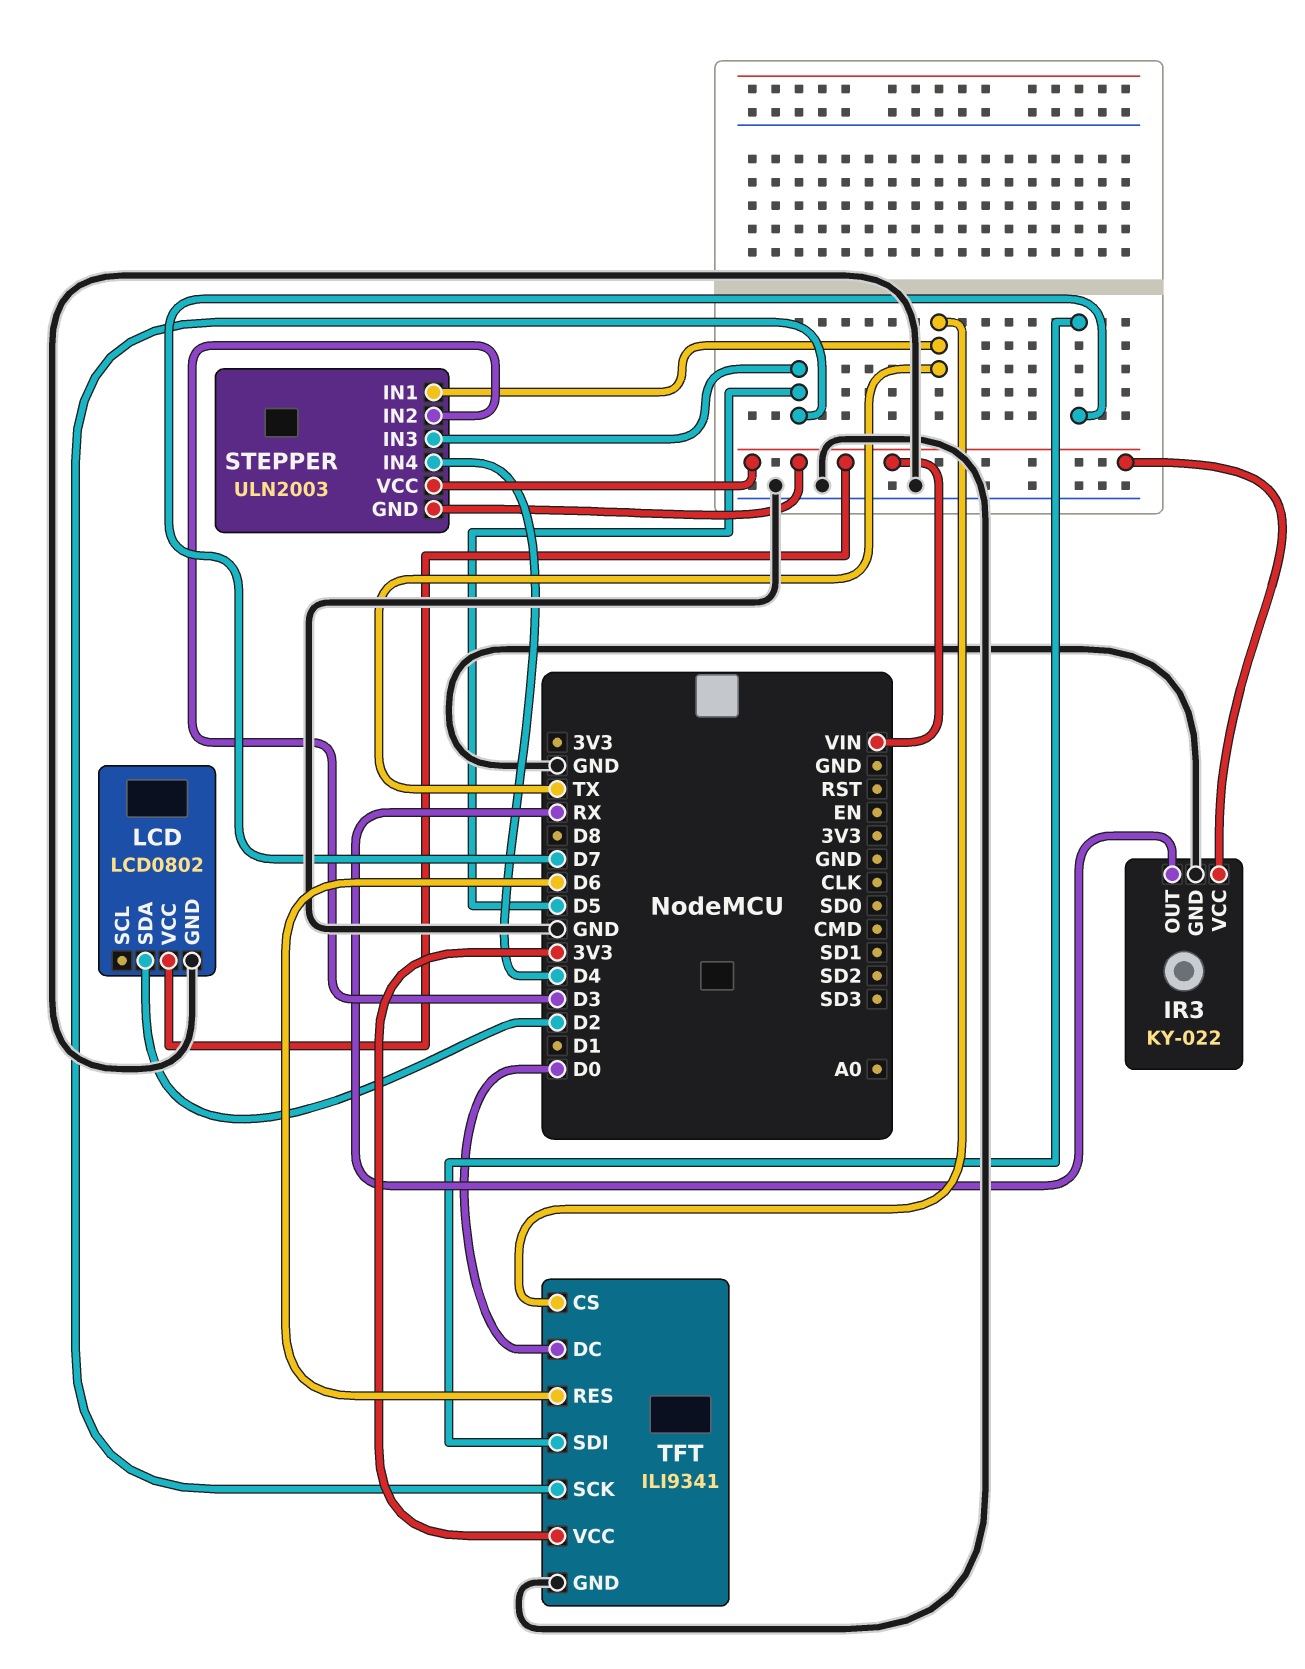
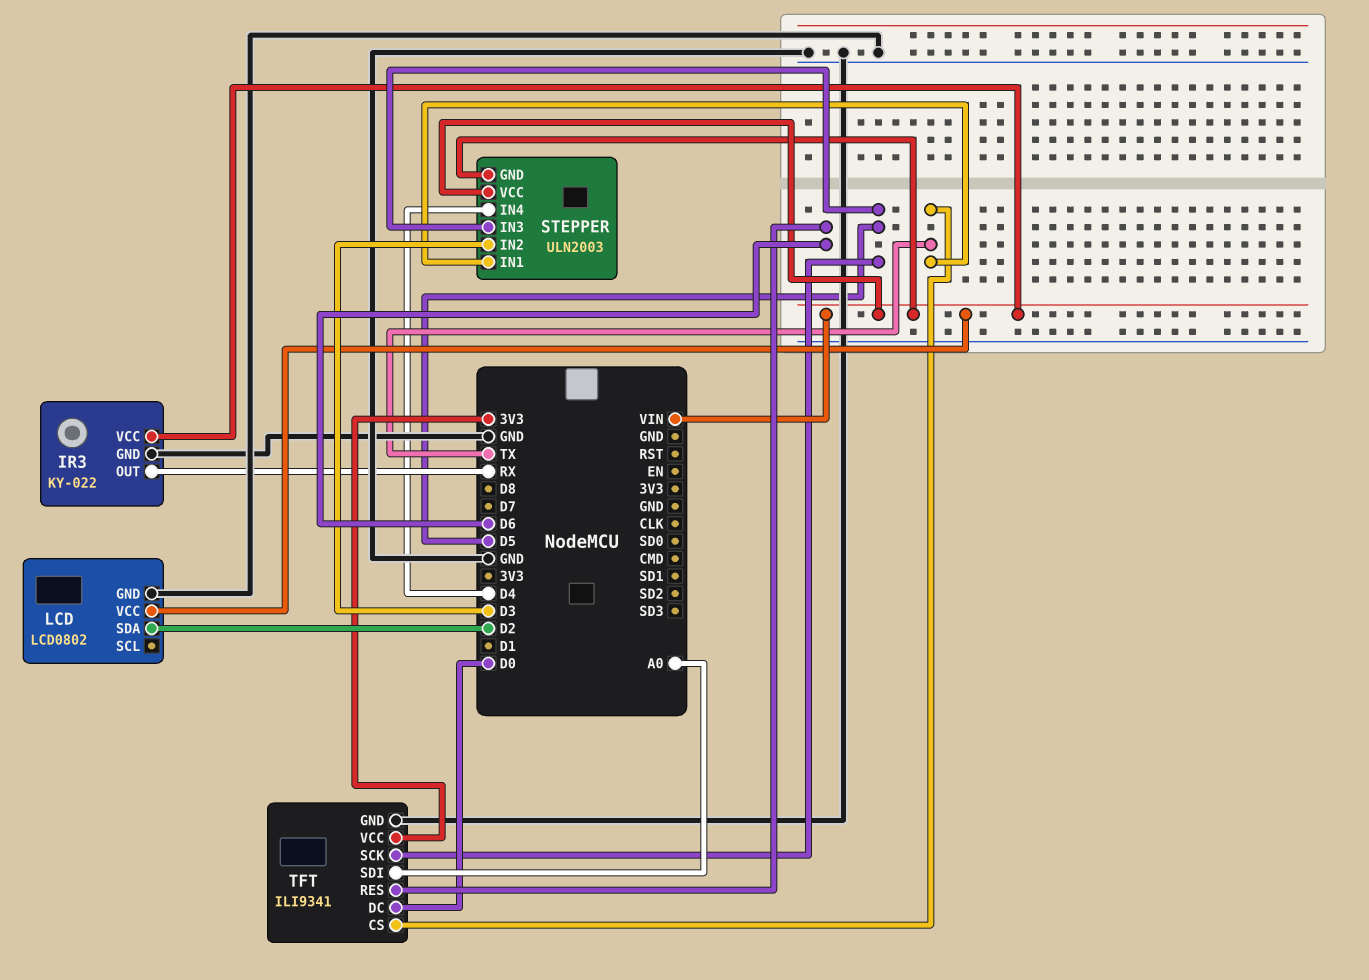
TFT pin SDI: D7 -> A0

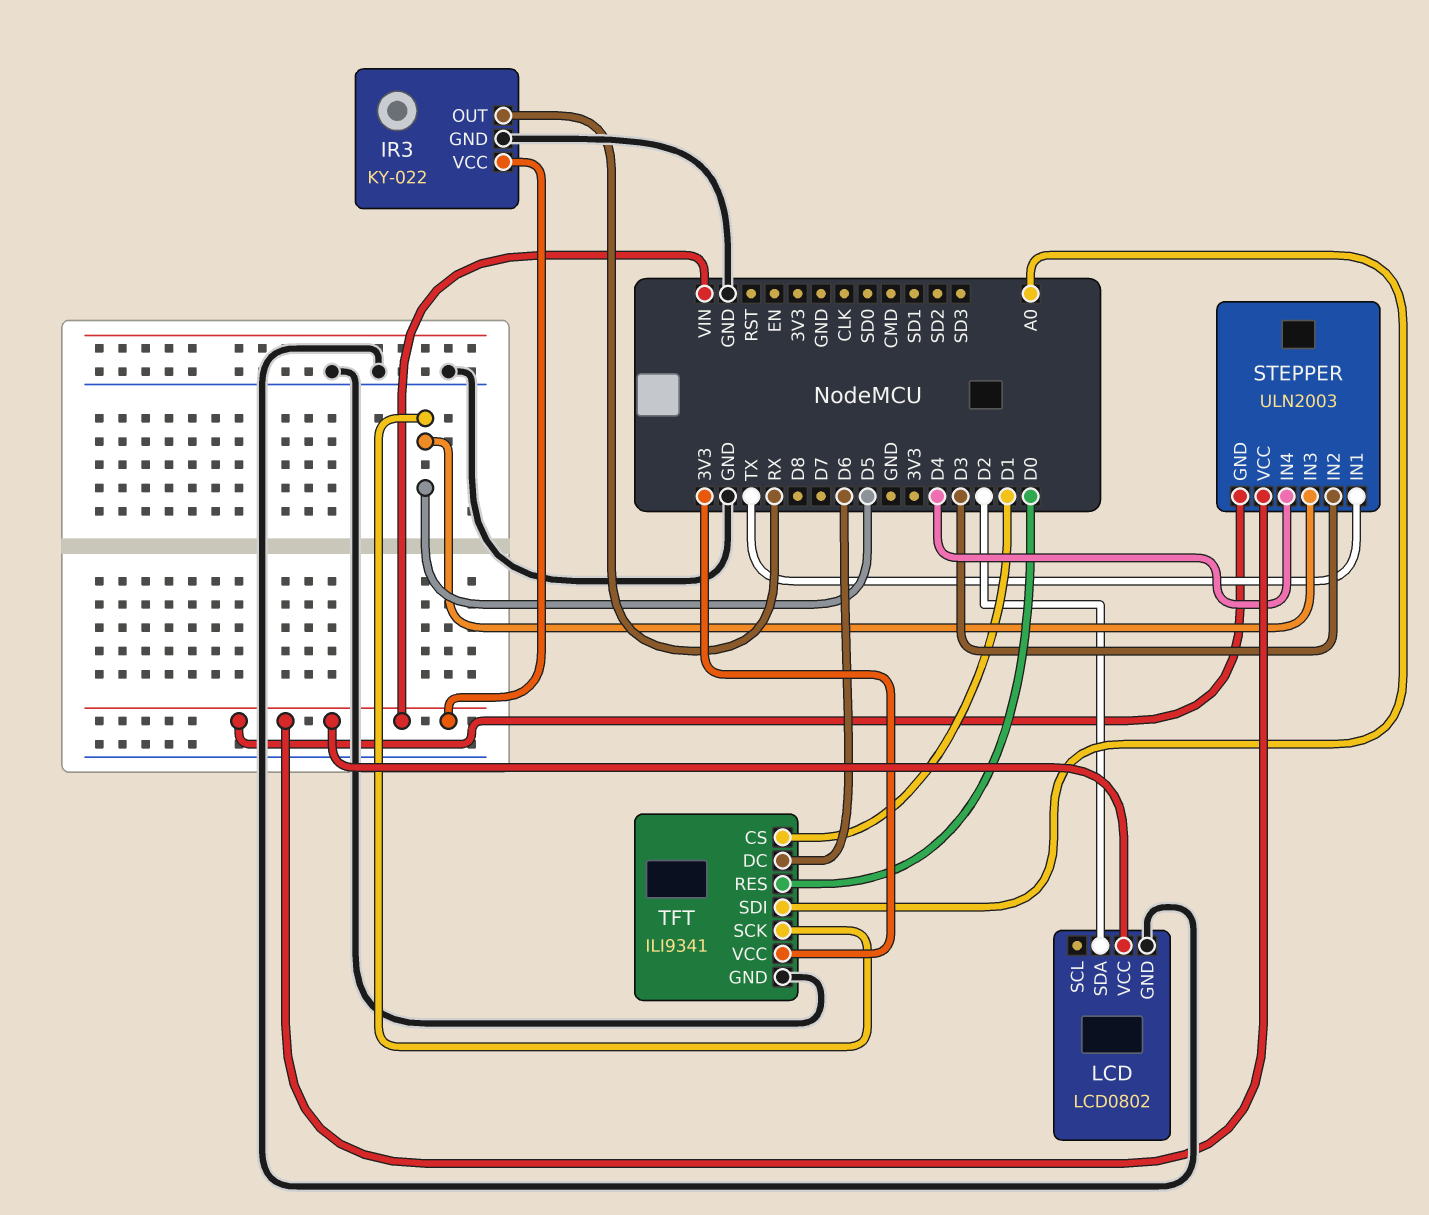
TFT pin CS: TX -> D1
TFT pin DC: D0 -> D6
TFT pin RES: D6 -> D0

